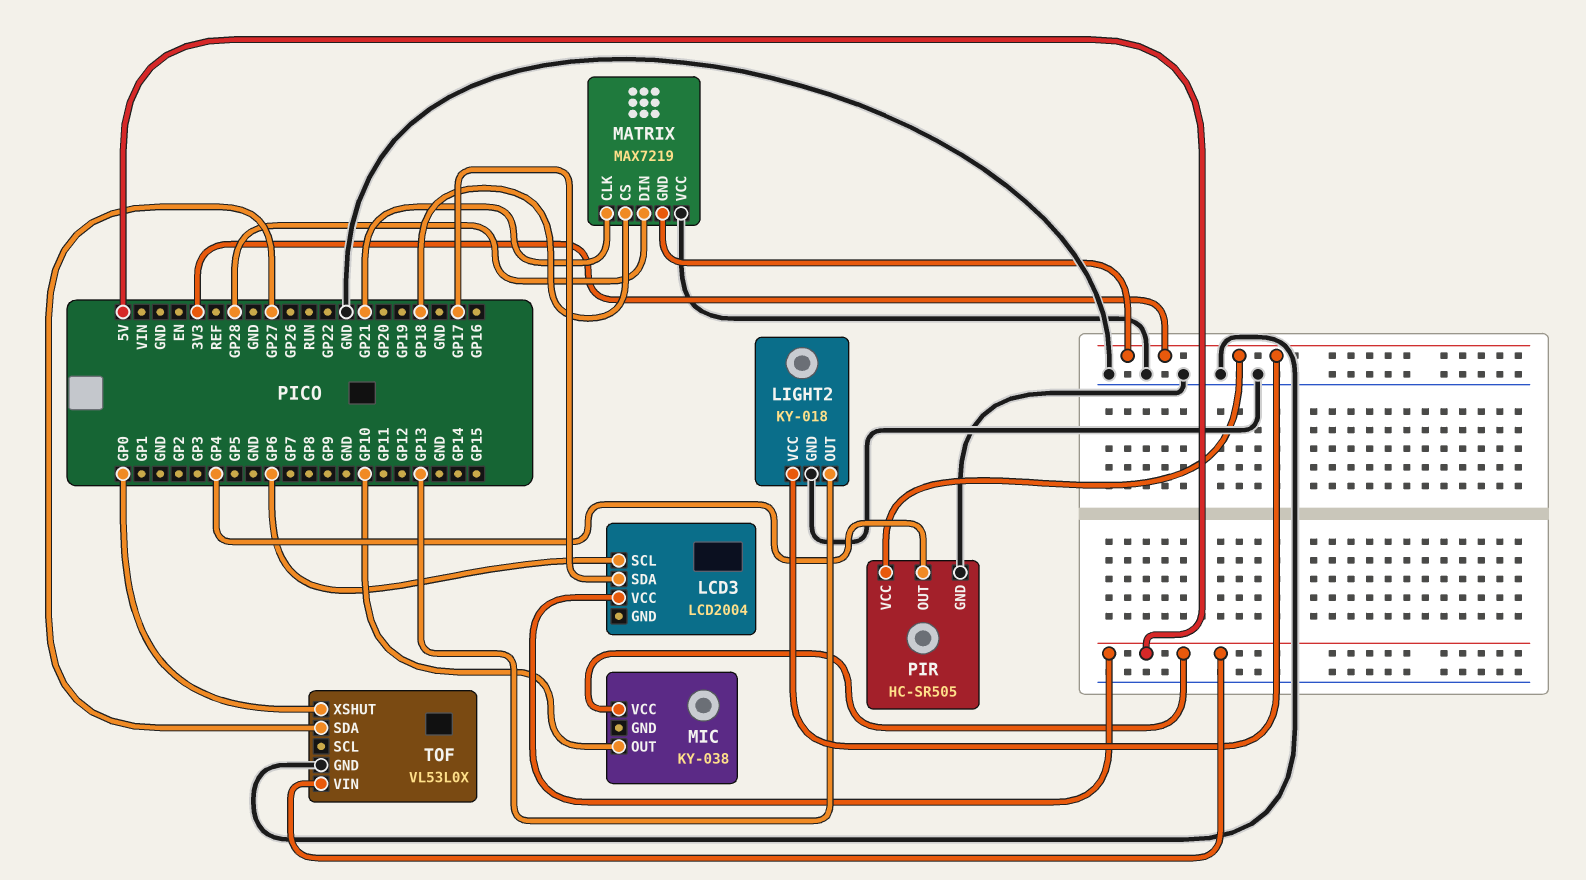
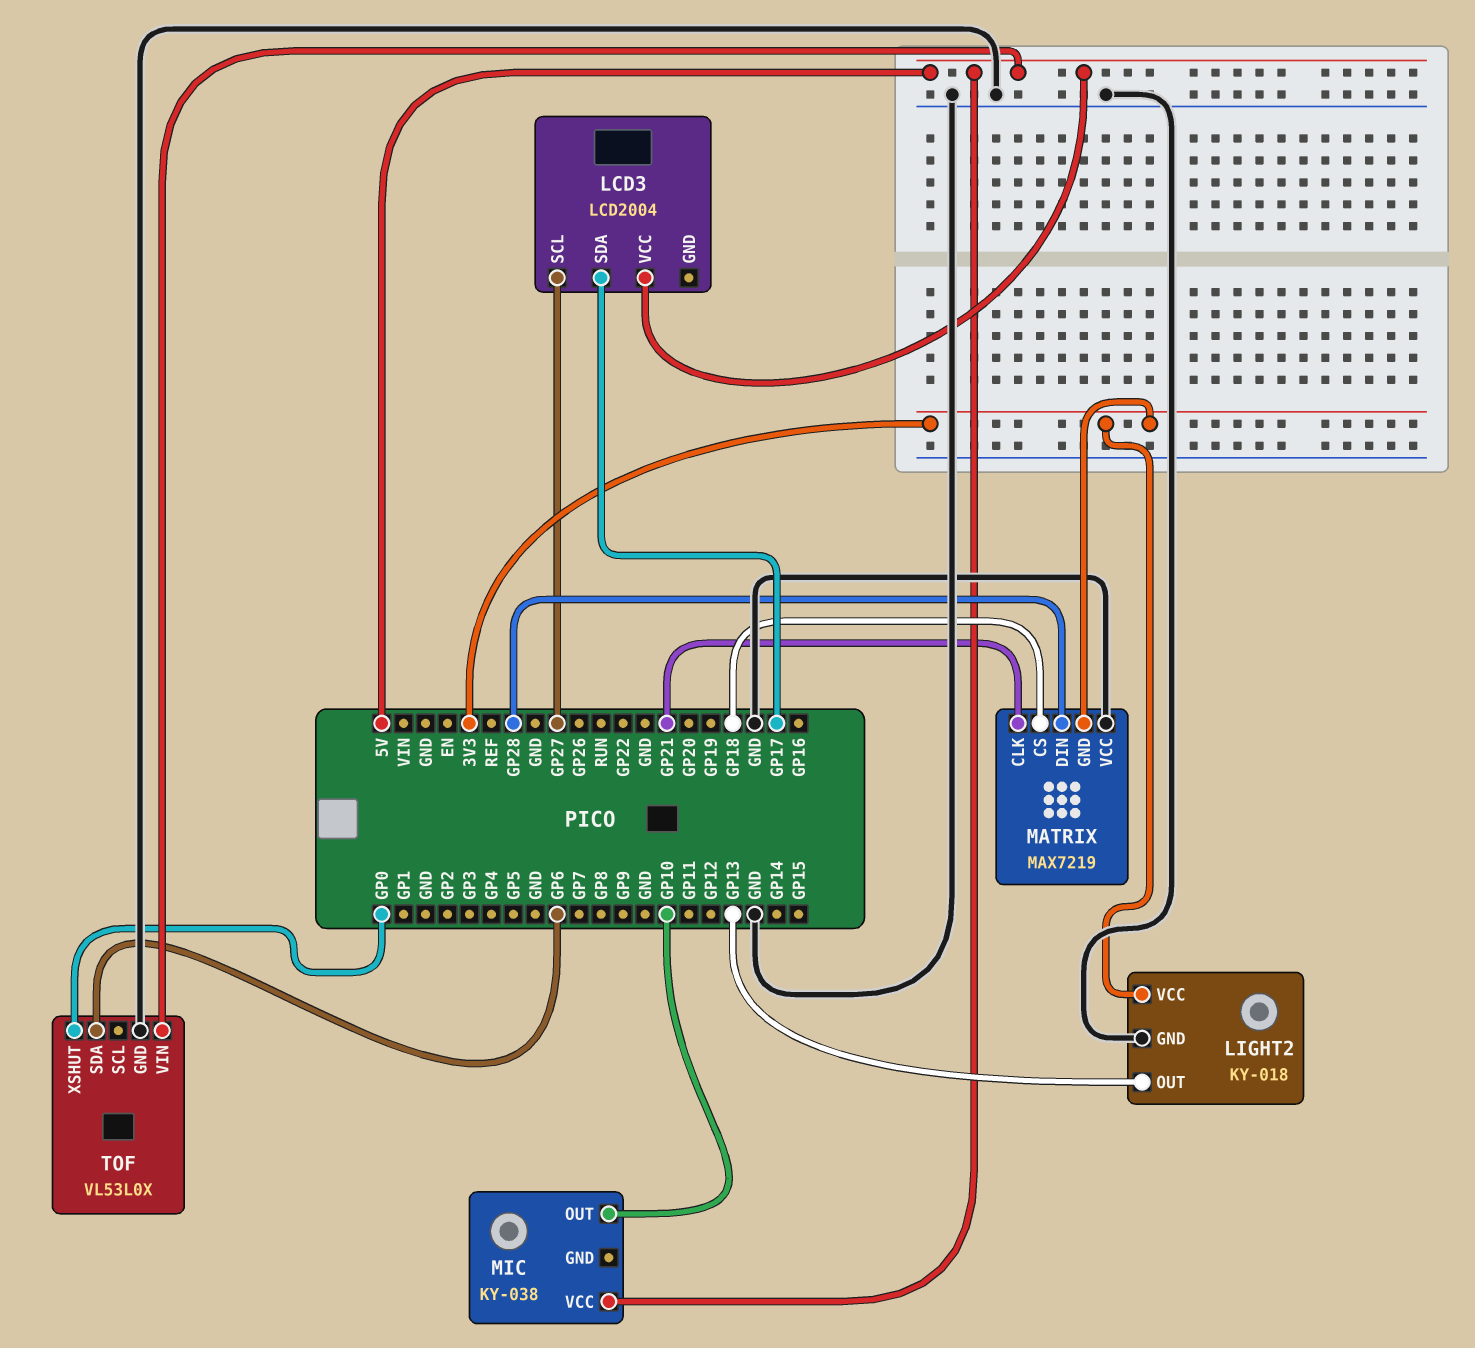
LCD3 pin SCL: GP6 -> GP27
PIR: HC-SR505 -> none
PIR pin GND: GND -> none
PIR pin OUT: GP4 -> none
PIR pin VCC: 3V3 -> none
TOF pin SDA: GP27 -> GP6

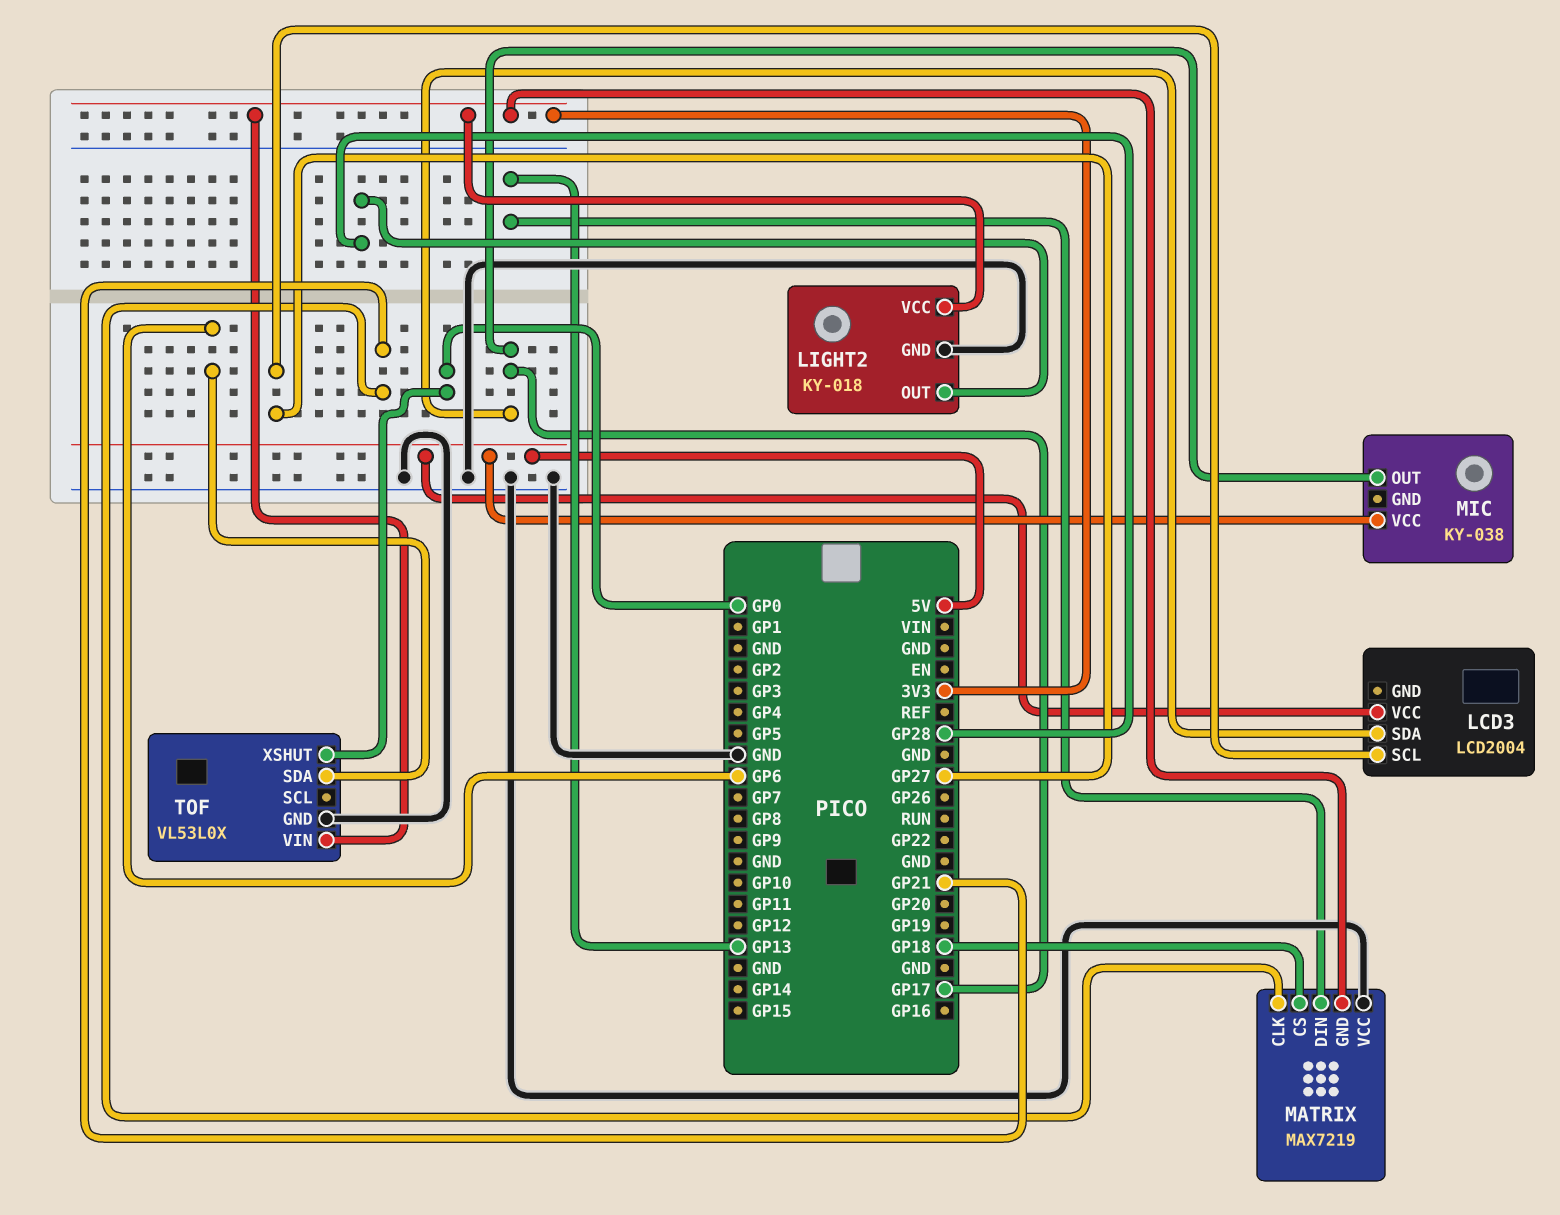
LIGHT2 pin OUT: GP13 -> GP28
MATRIX pin DIN: GP28 -> GP13
MIC pin OUT: GP10 -> GP17
TOF pin VIN: 5V -> 3V3

